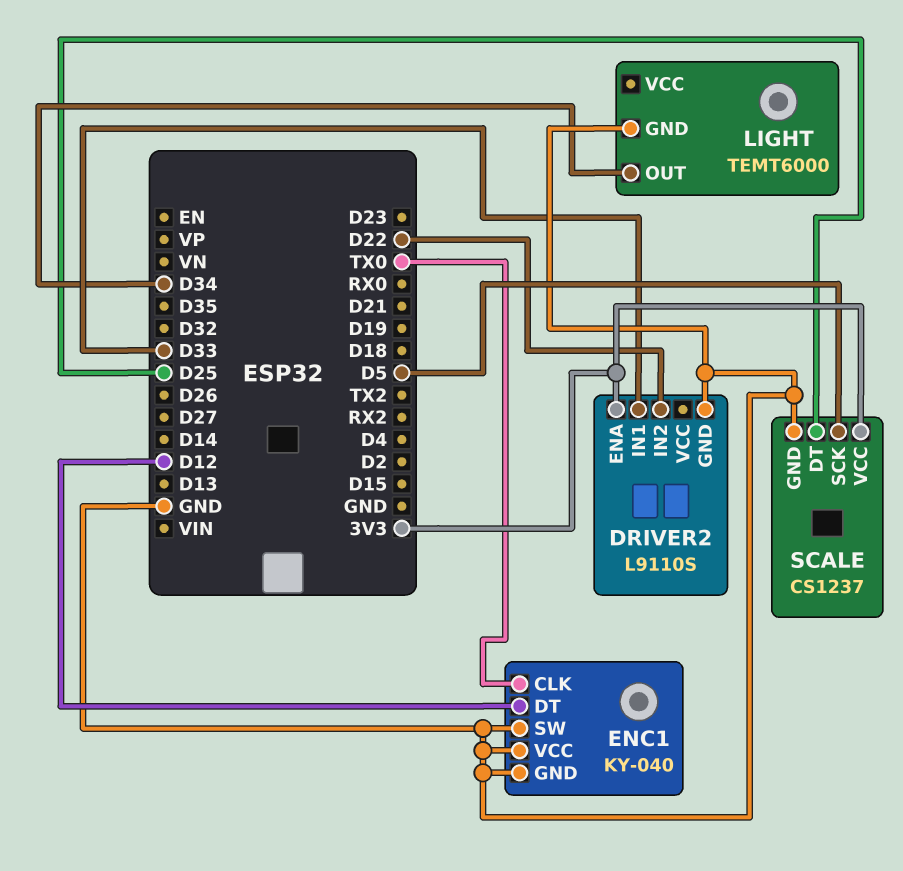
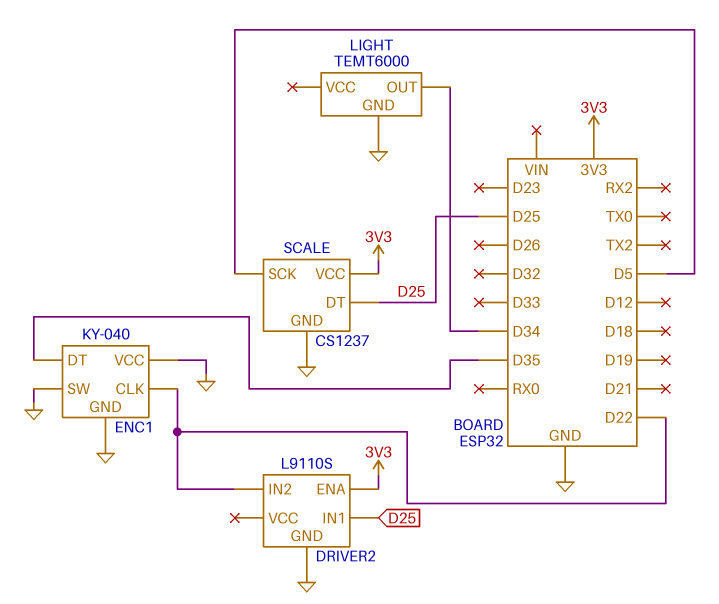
DRIVER2 pin IN1: D33 -> D25
ENC1 pin CLK: TX0 -> D22
ENC1 pin DT: D12 -> D35

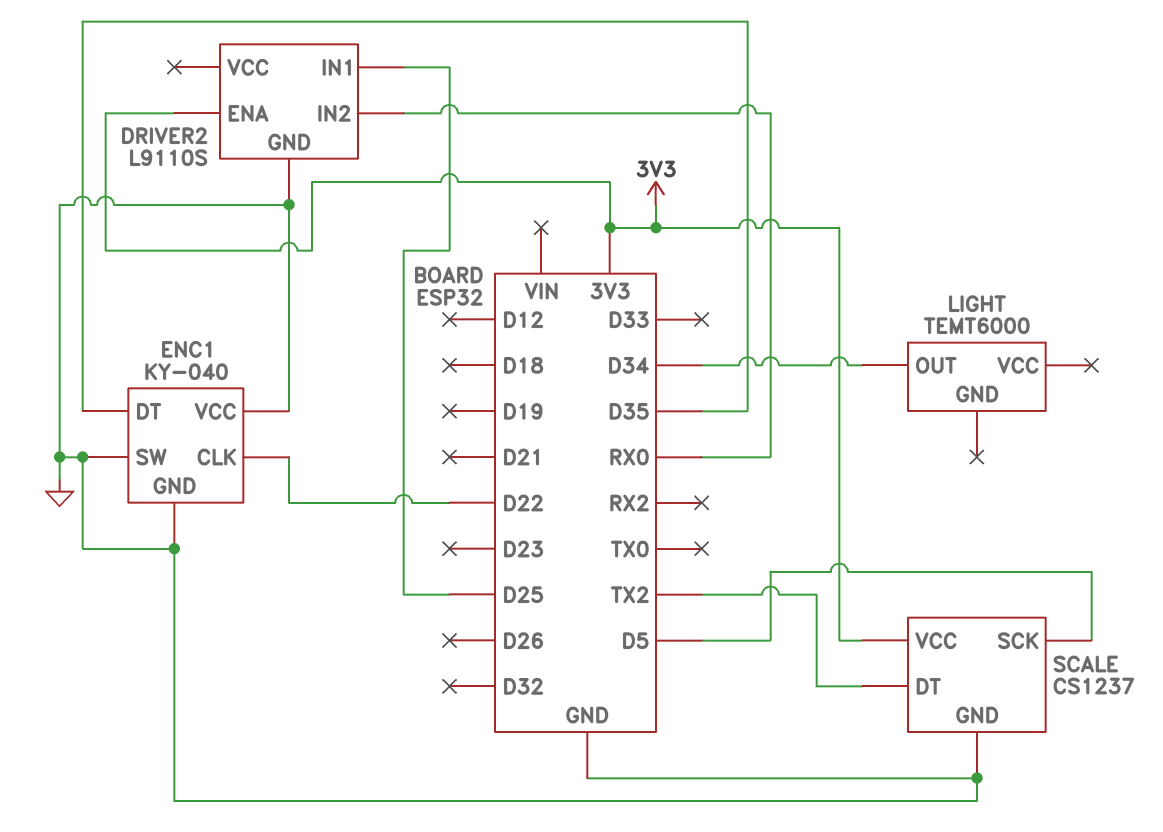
DRIVER2 pin IN2: D22 -> RX0
LIGHT pin GND: GND -> none
SCALE pin DT: D25 -> TX2

